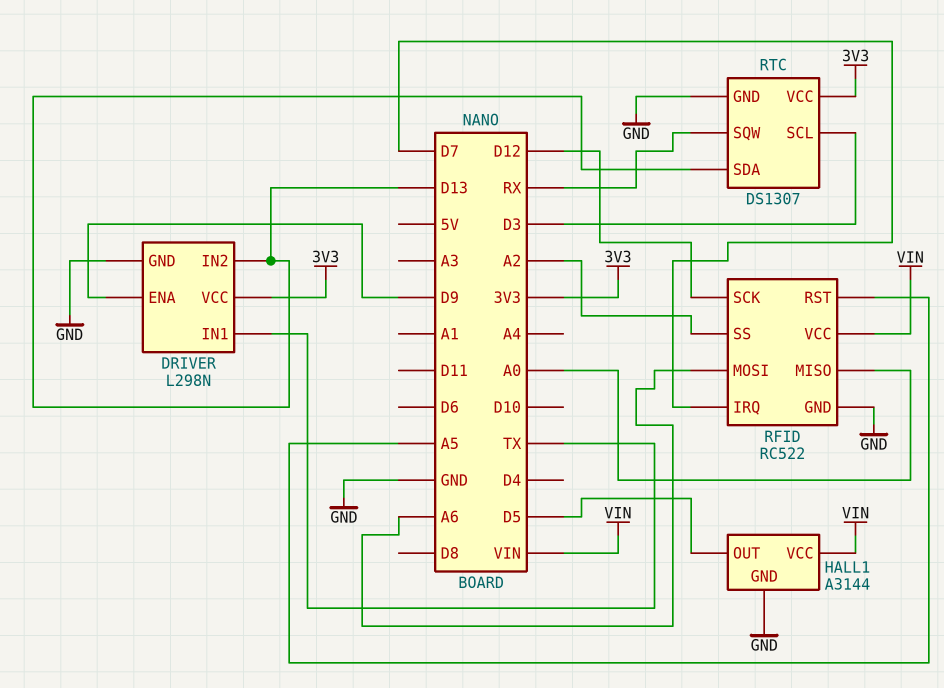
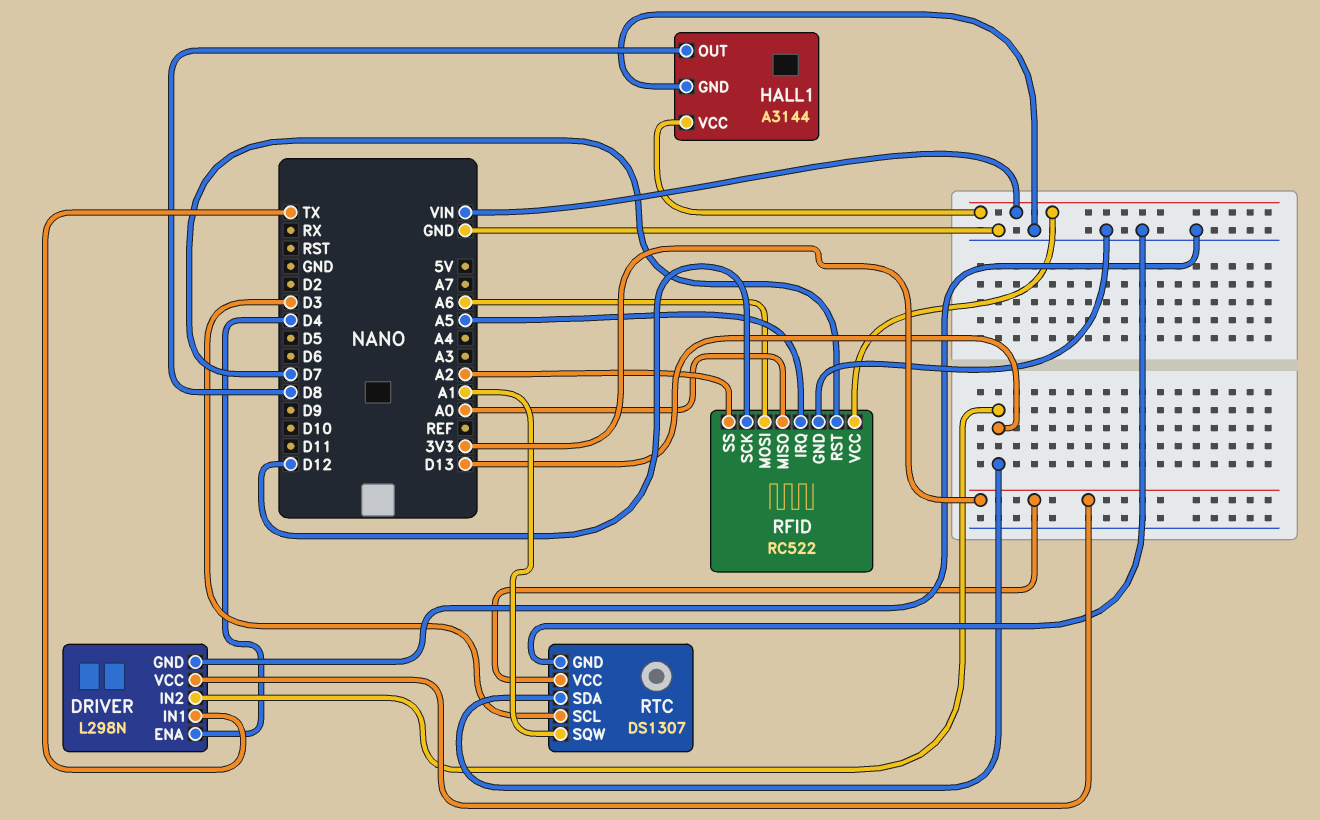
DRIVER pin ENA: D9 -> D4
HALL1 pin OUT: D5 -> D8
RFID pin IRQ: D7 -> A5
RFID pin RST: A5 -> D7
RTC pin SQW: RX -> A1

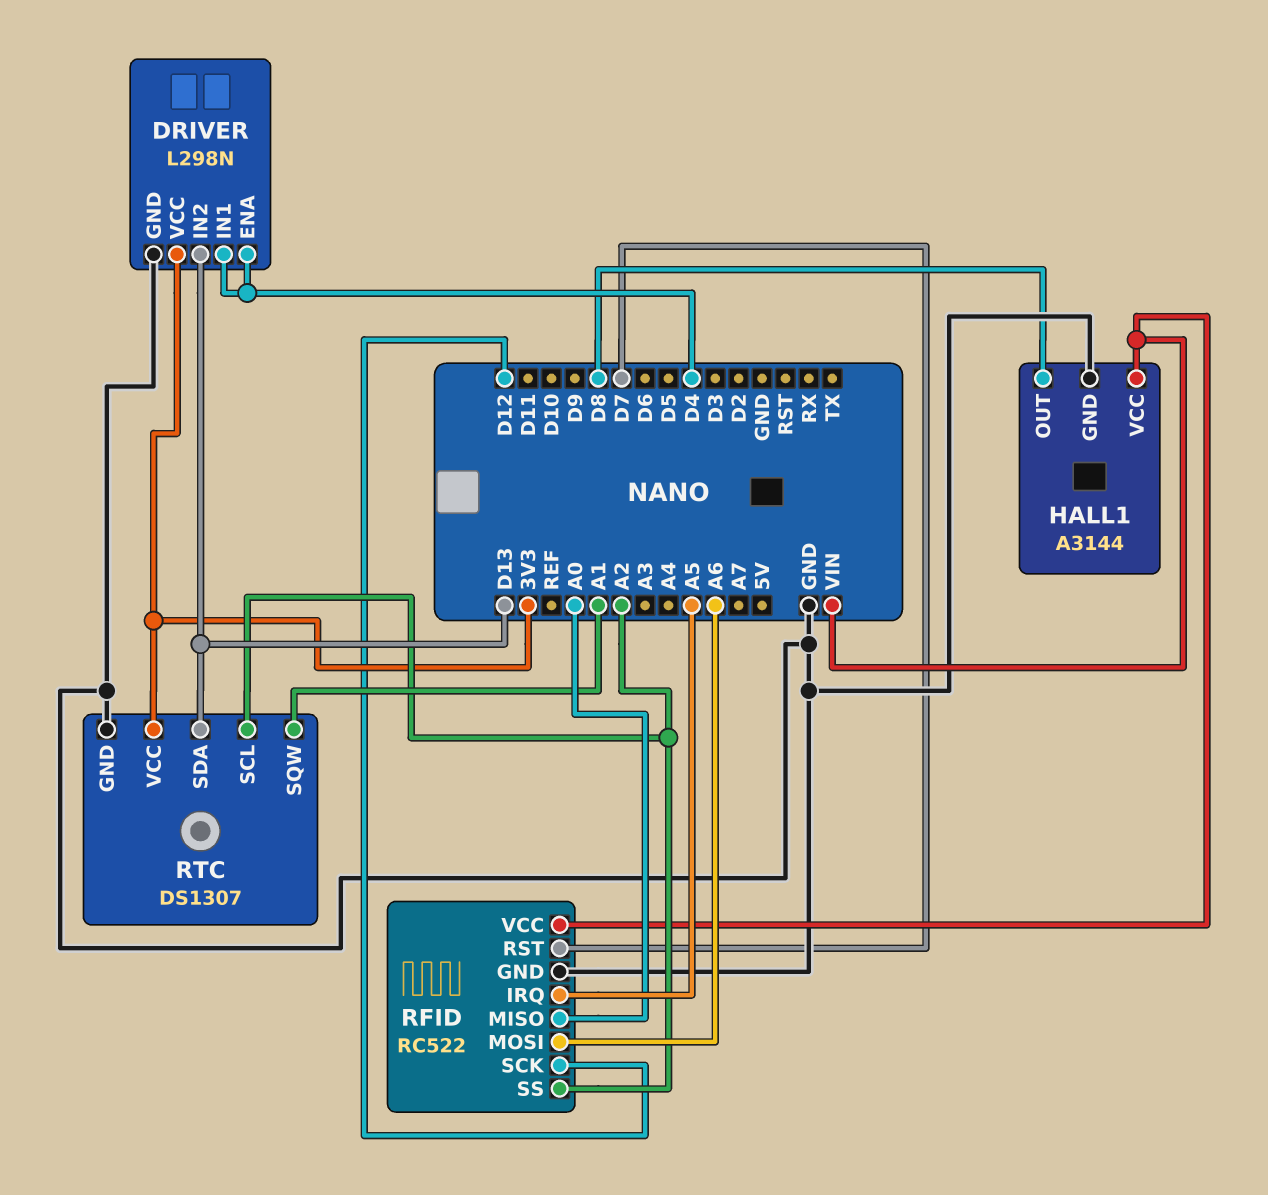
DRIVER pin IN1: TX -> D4
RTC pin SCL: D3 -> A2

